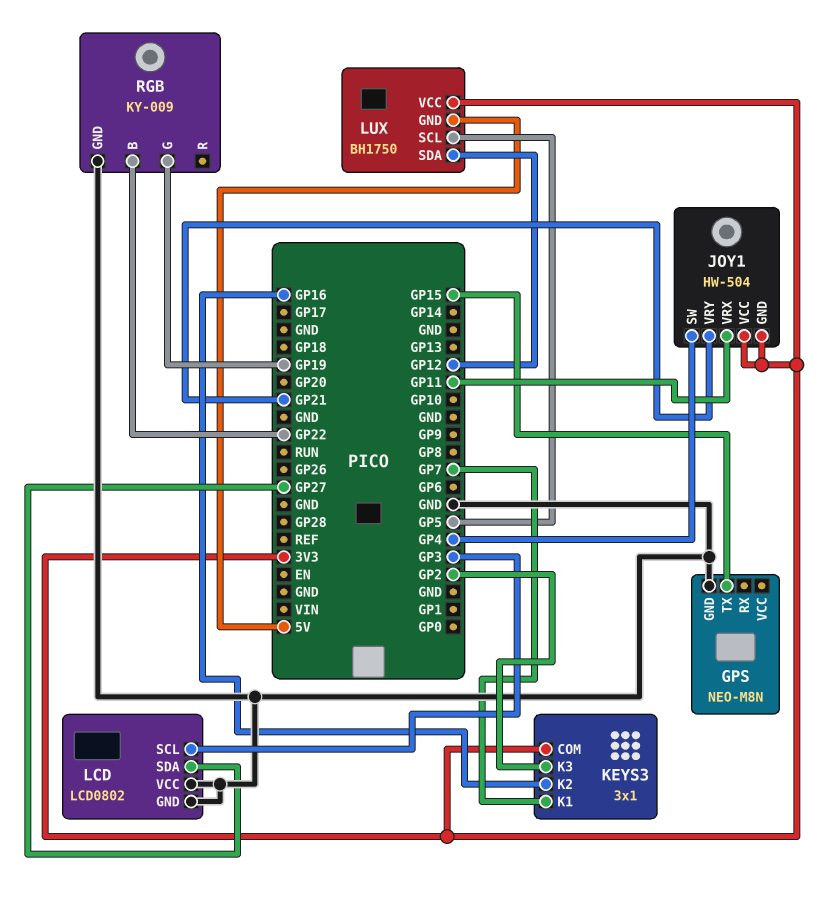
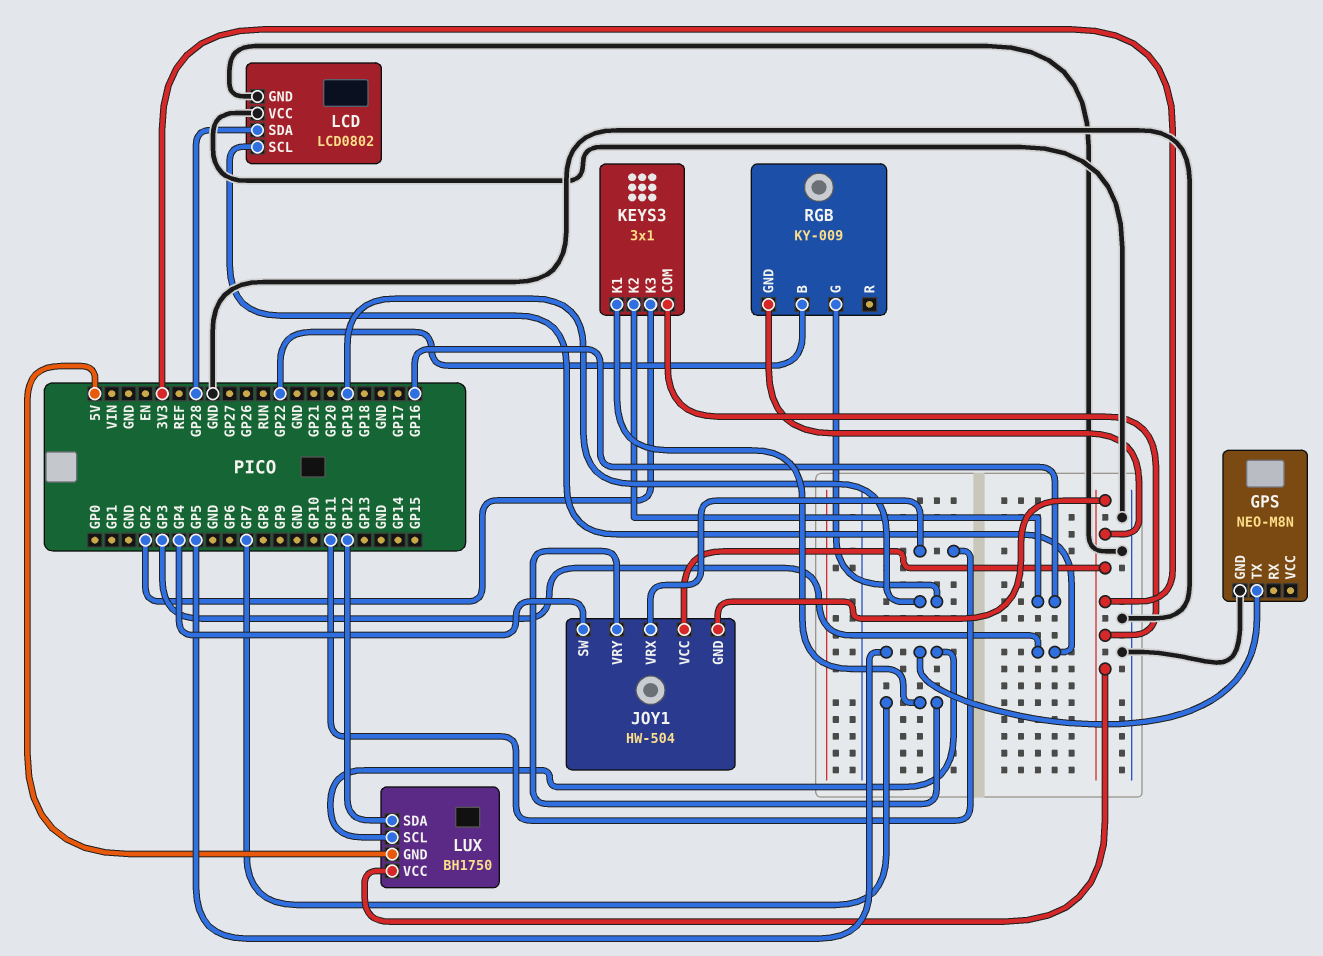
GPS pin TX: GP15 -> GP5
JOY1 pin VRY: GP21 -> GP7
LCD pin SDA: GP27 -> GP28
RGB pin GND: GND -> 3V3

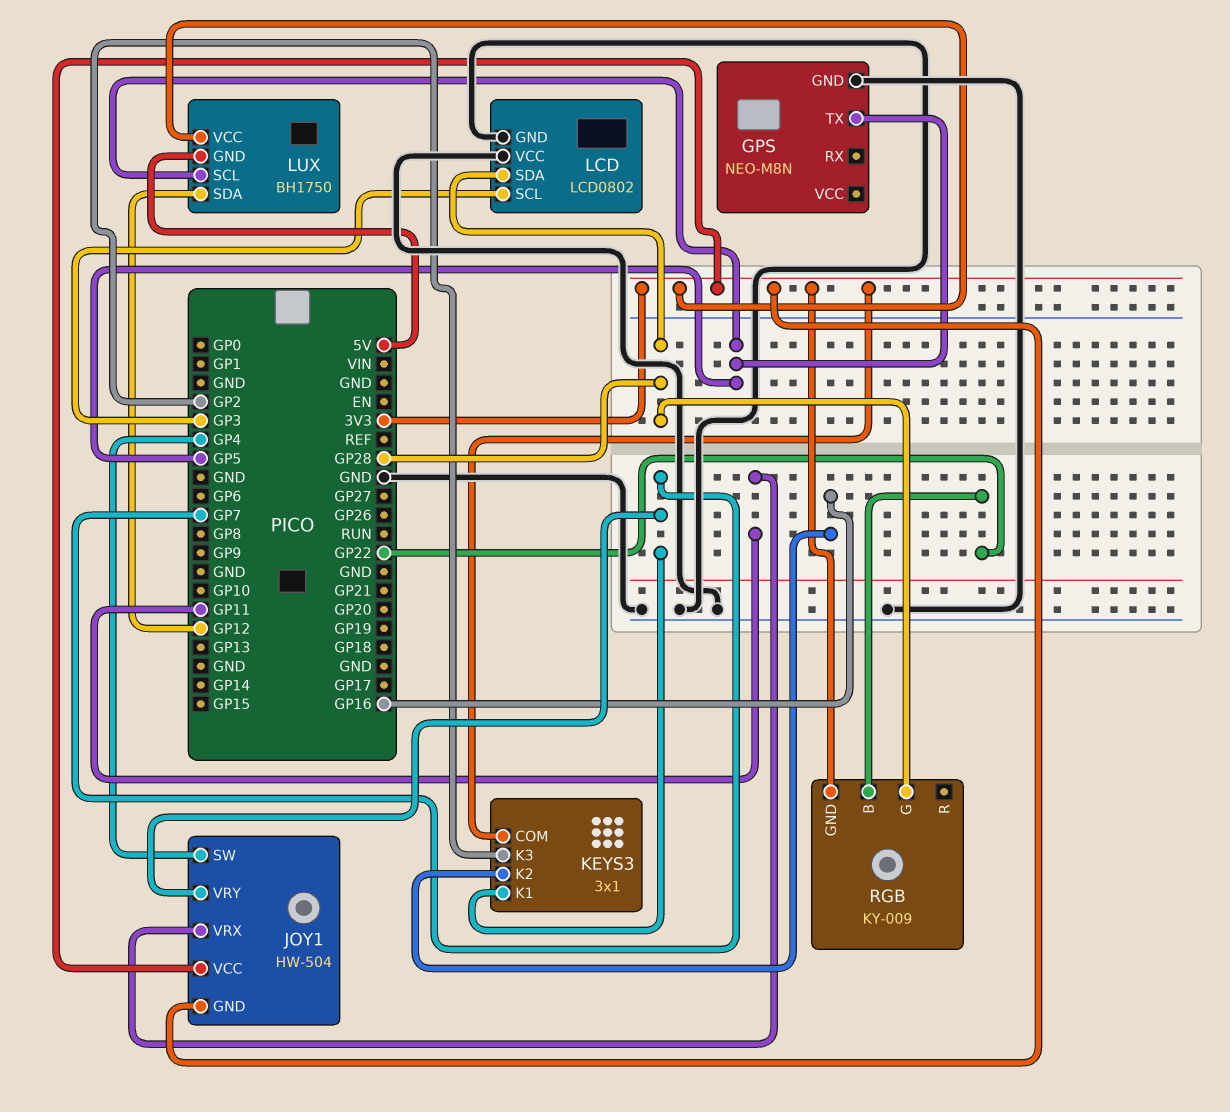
RGB pin G: GP19 -> GP28

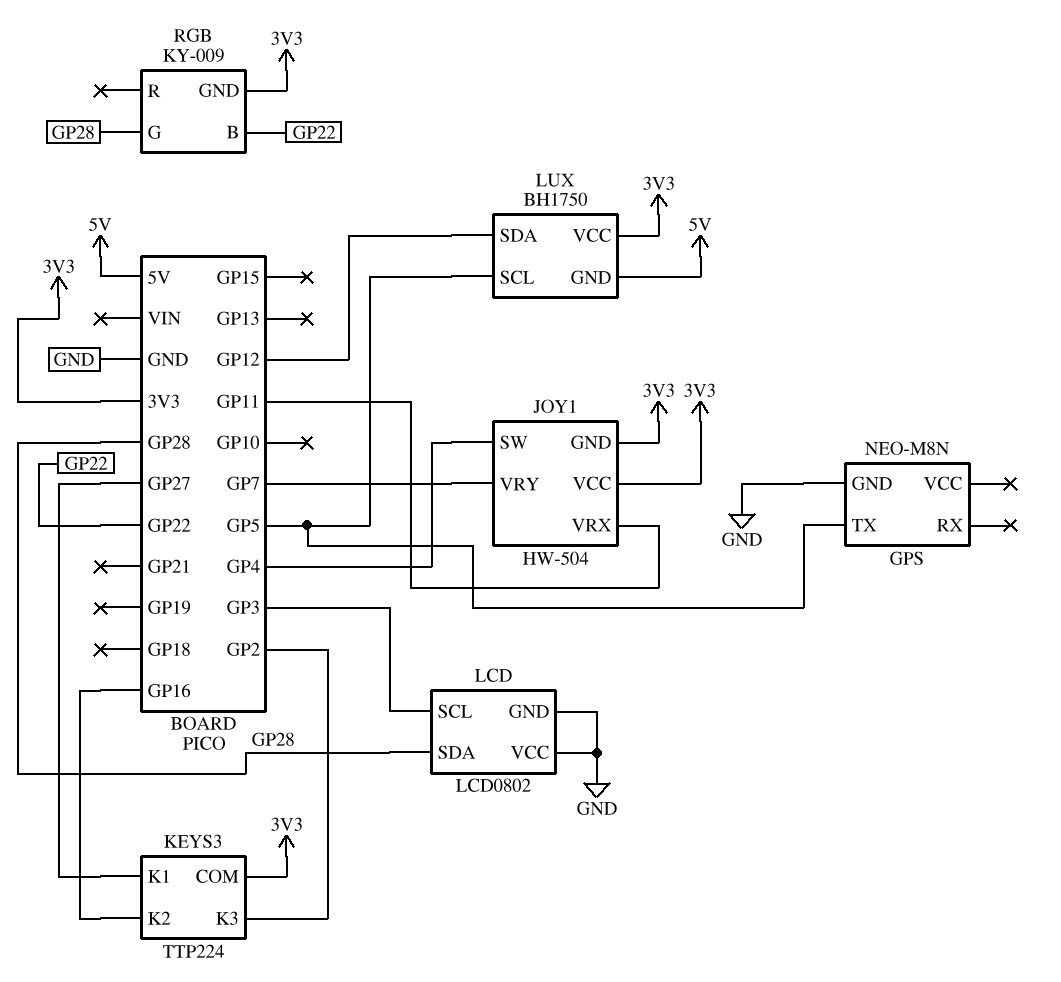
KEYS3: 3x1 -> TTP224
KEYS3 pin K1: GP7 -> GP27

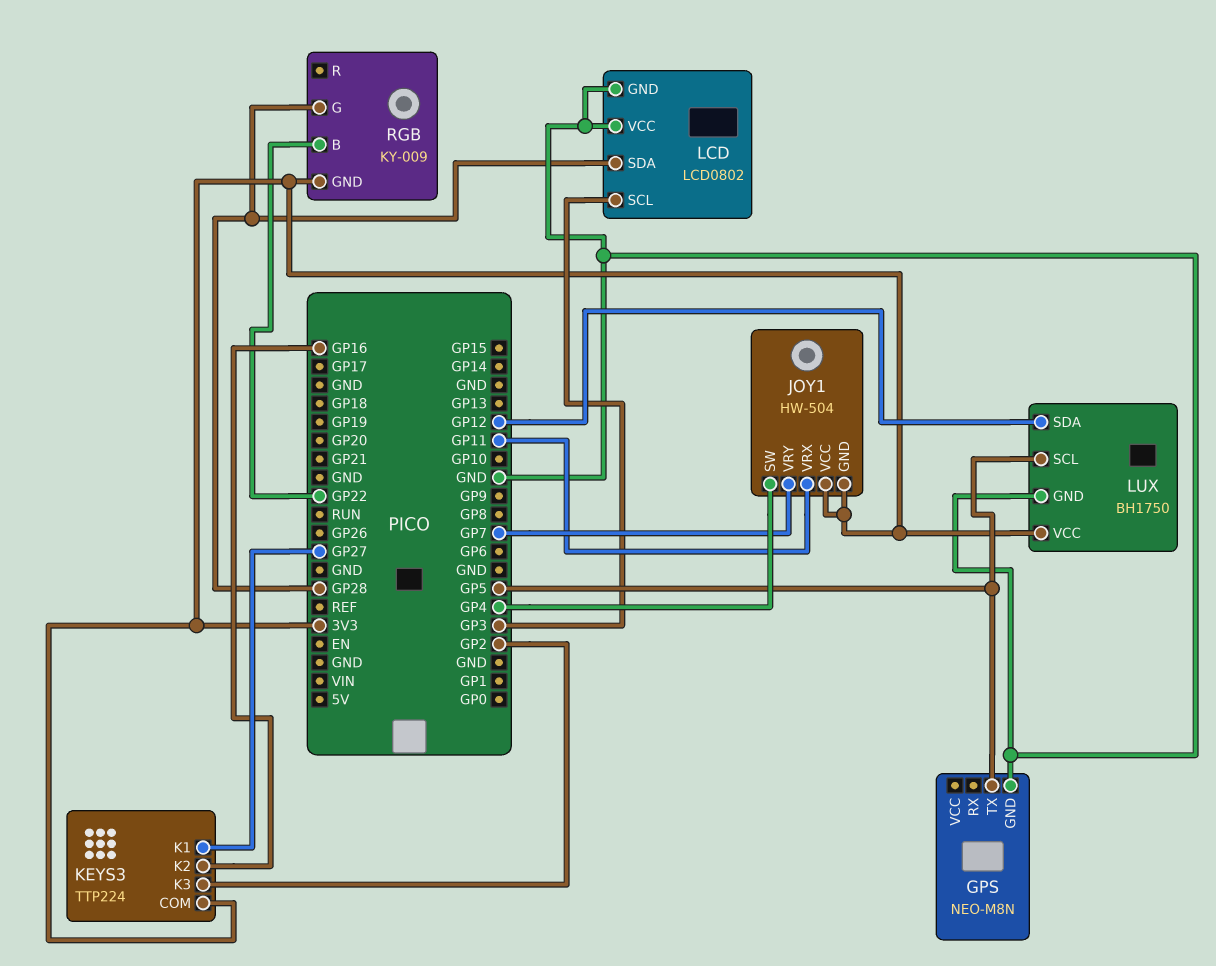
LUX pin GND: 5V -> GND

